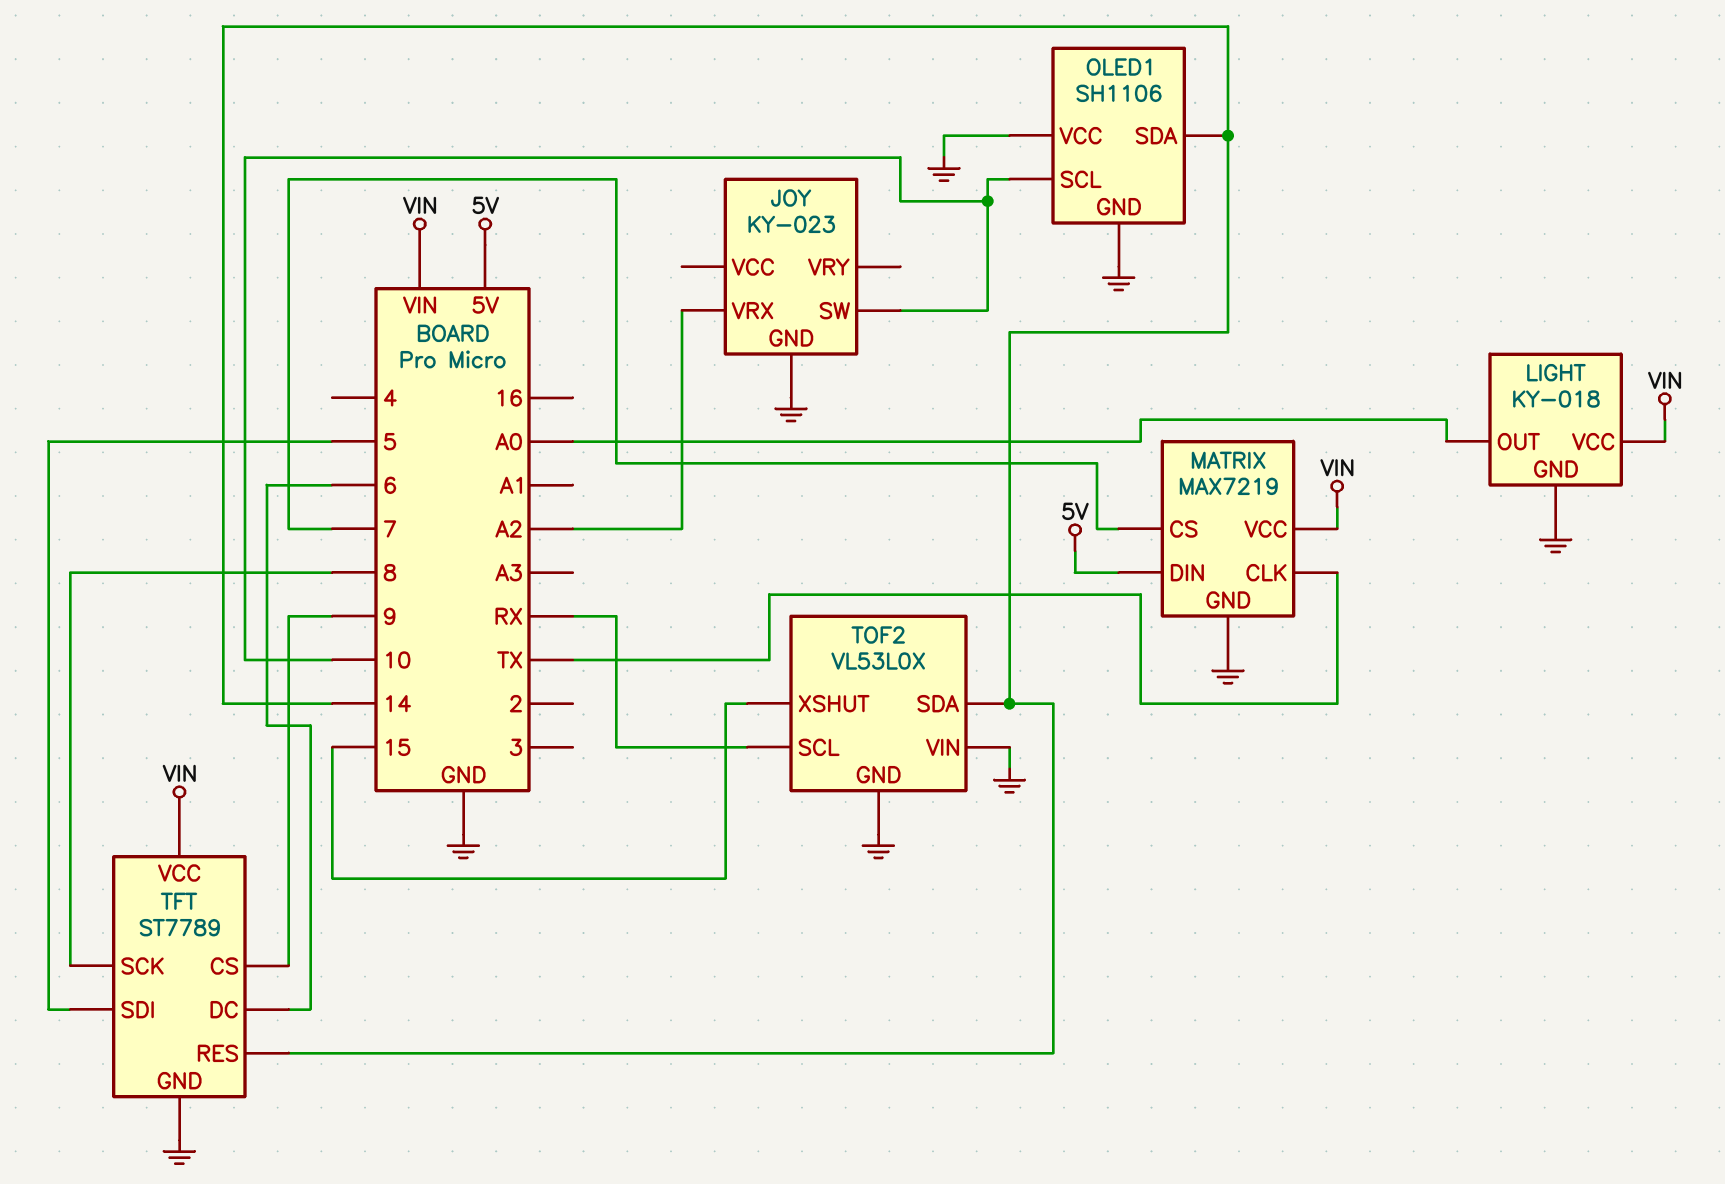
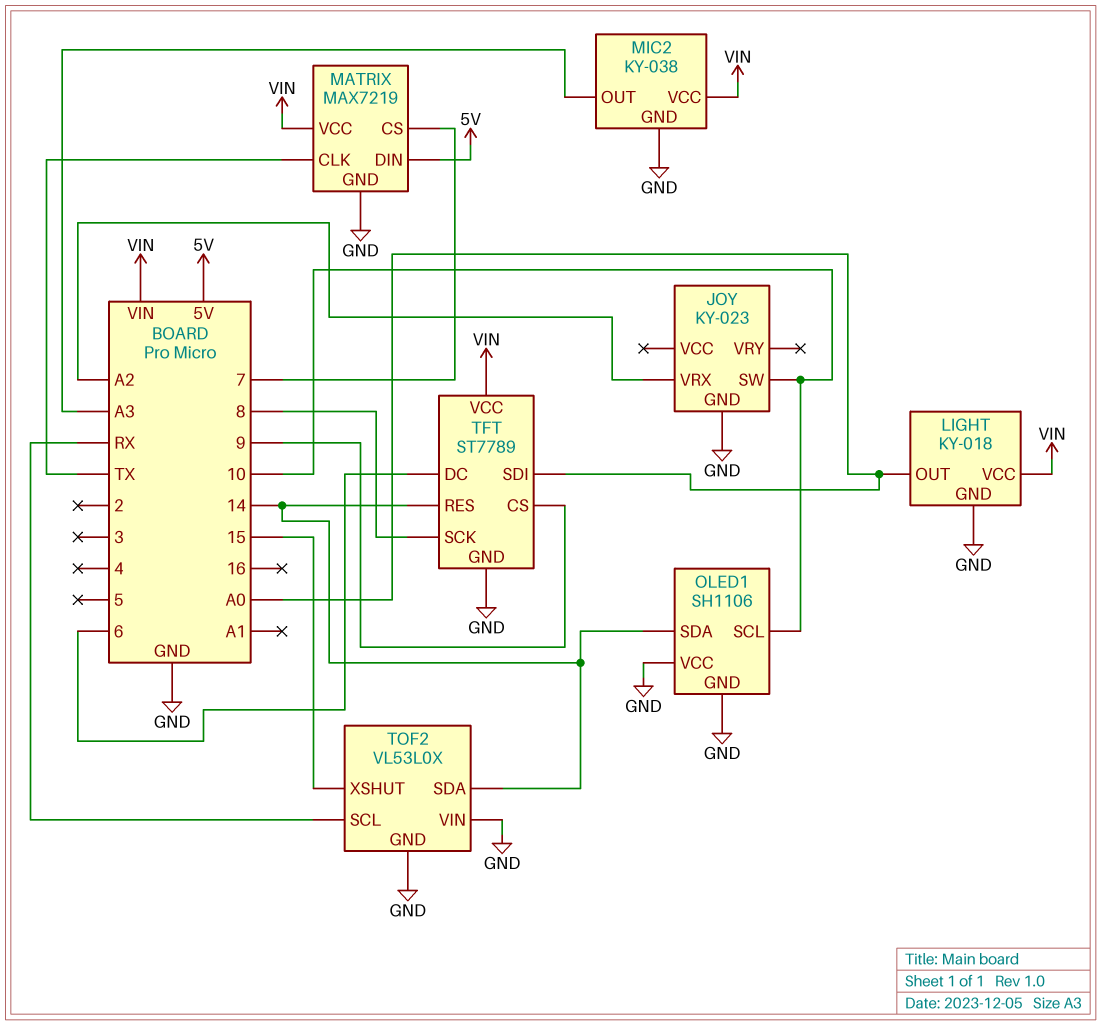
MIC2: none -> KY-038
MIC2 pin GND: none -> GND
MIC2 pin OUT: none -> A3
MIC2 pin VCC: none -> VIN
TFT pin SDI: 5 -> A0

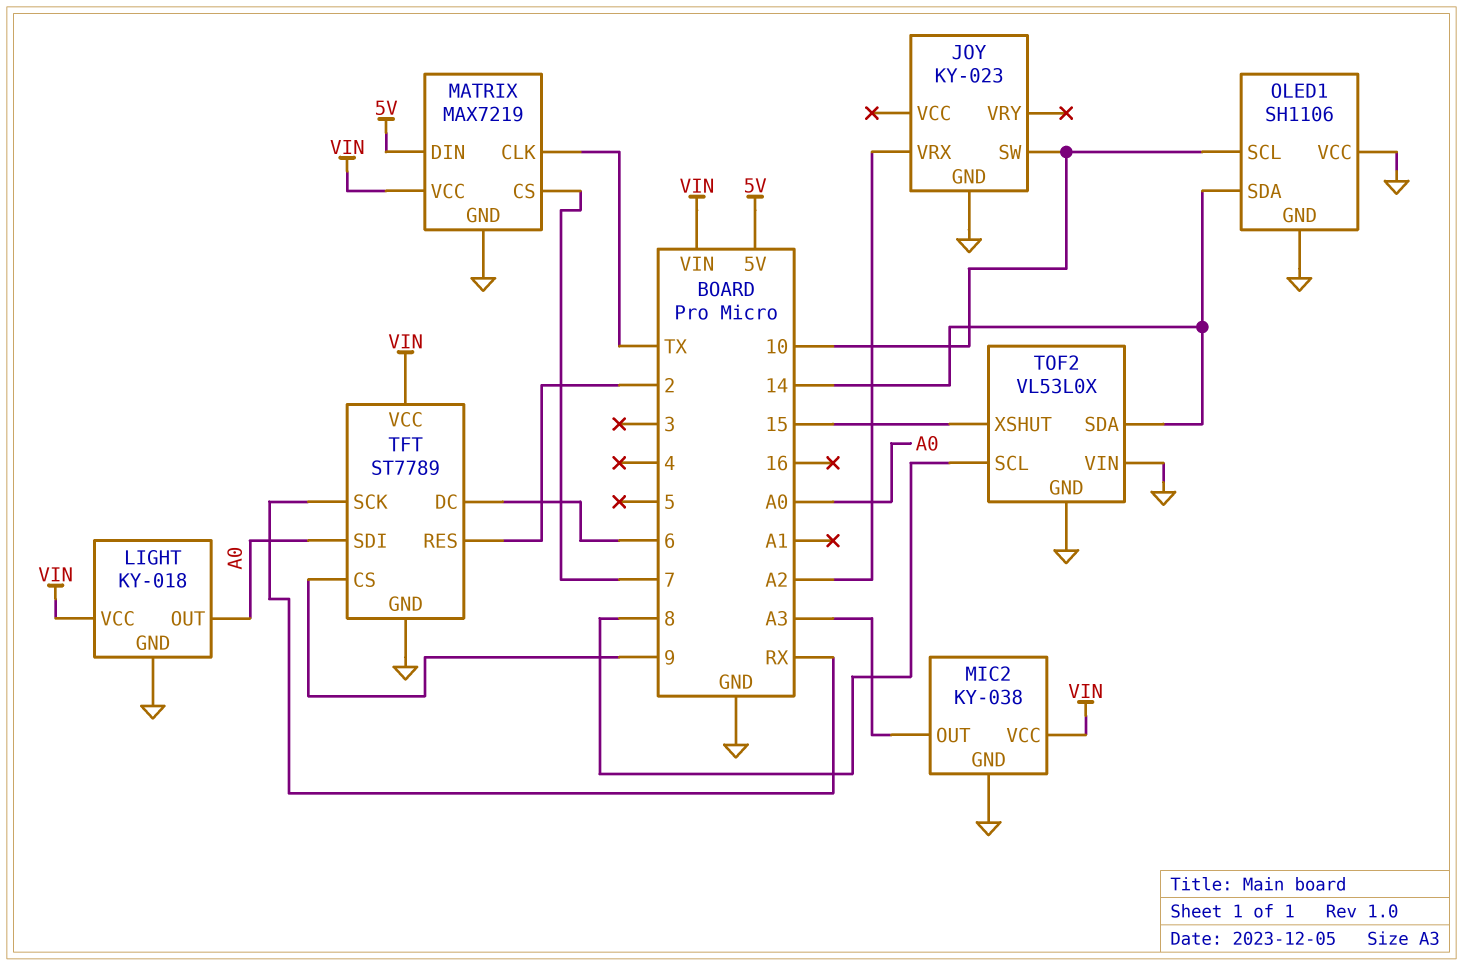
TFT pin RES: 14 -> 2
TFT pin SCK: 8 -> RX
TOF2 pin SCL: RX -> 8

